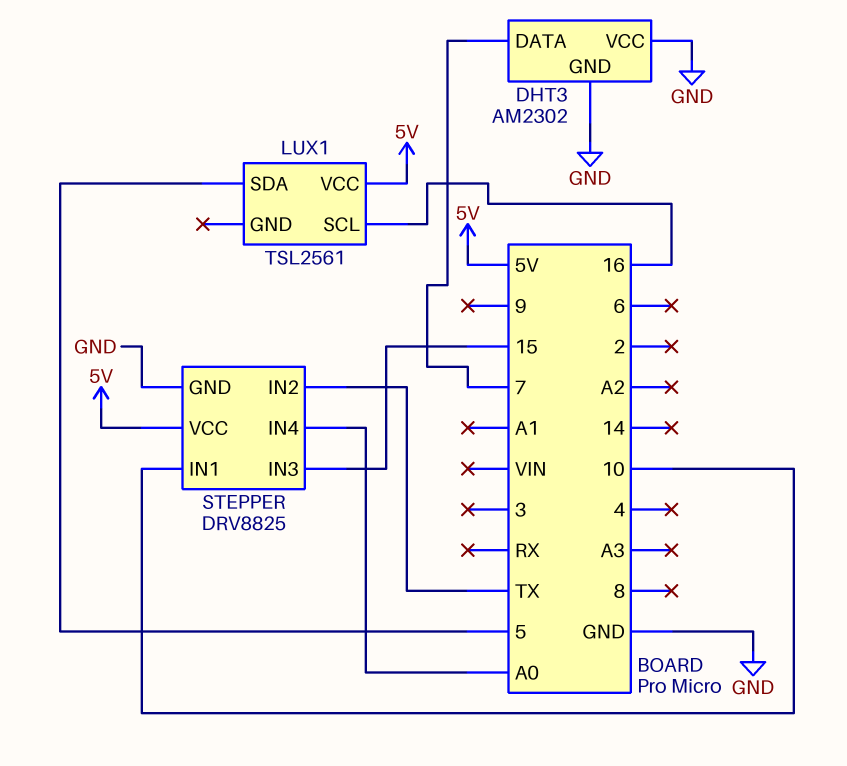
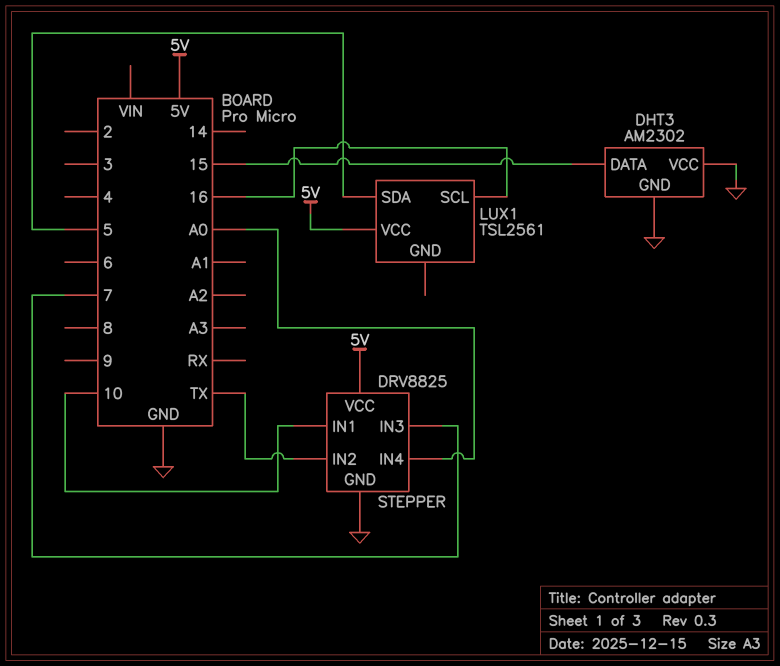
DHT3 pin DATA: 7 -> 15
STEPPER pin IN3: 15 -> 7

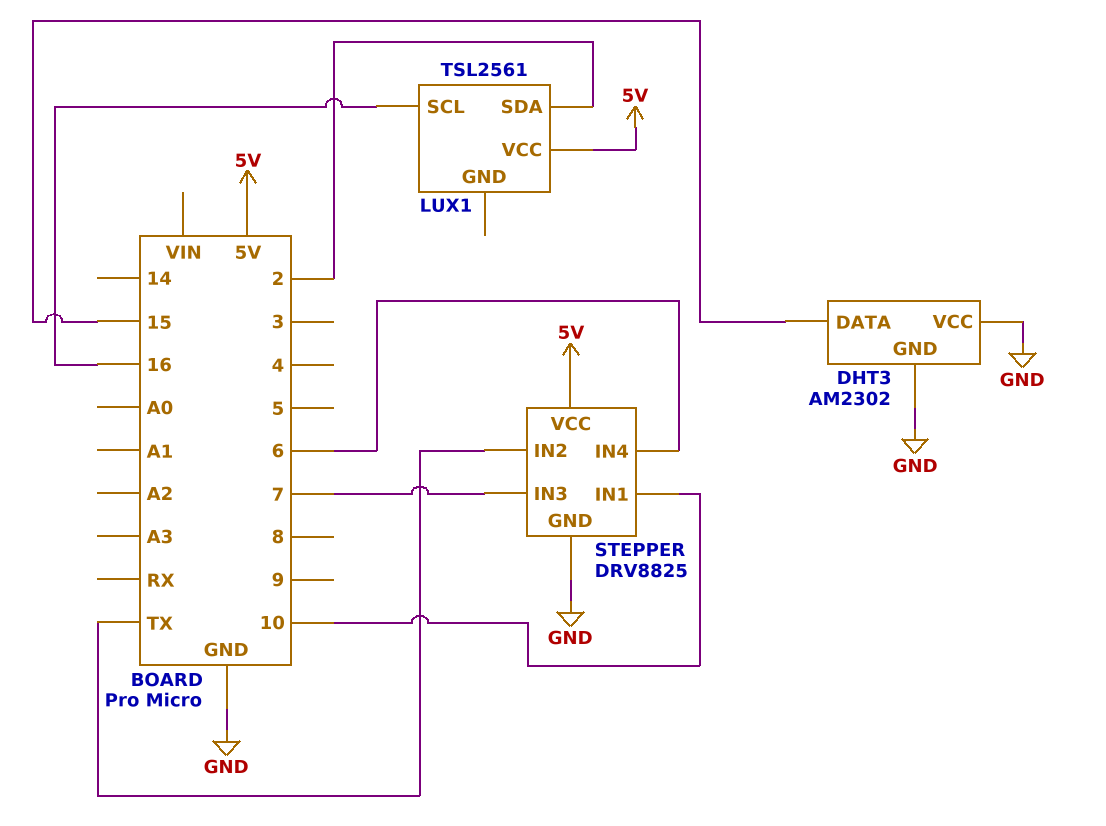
LUX1 pin SDA: 5 -> 2
STEPPER pin IN4: A0 -> 6

